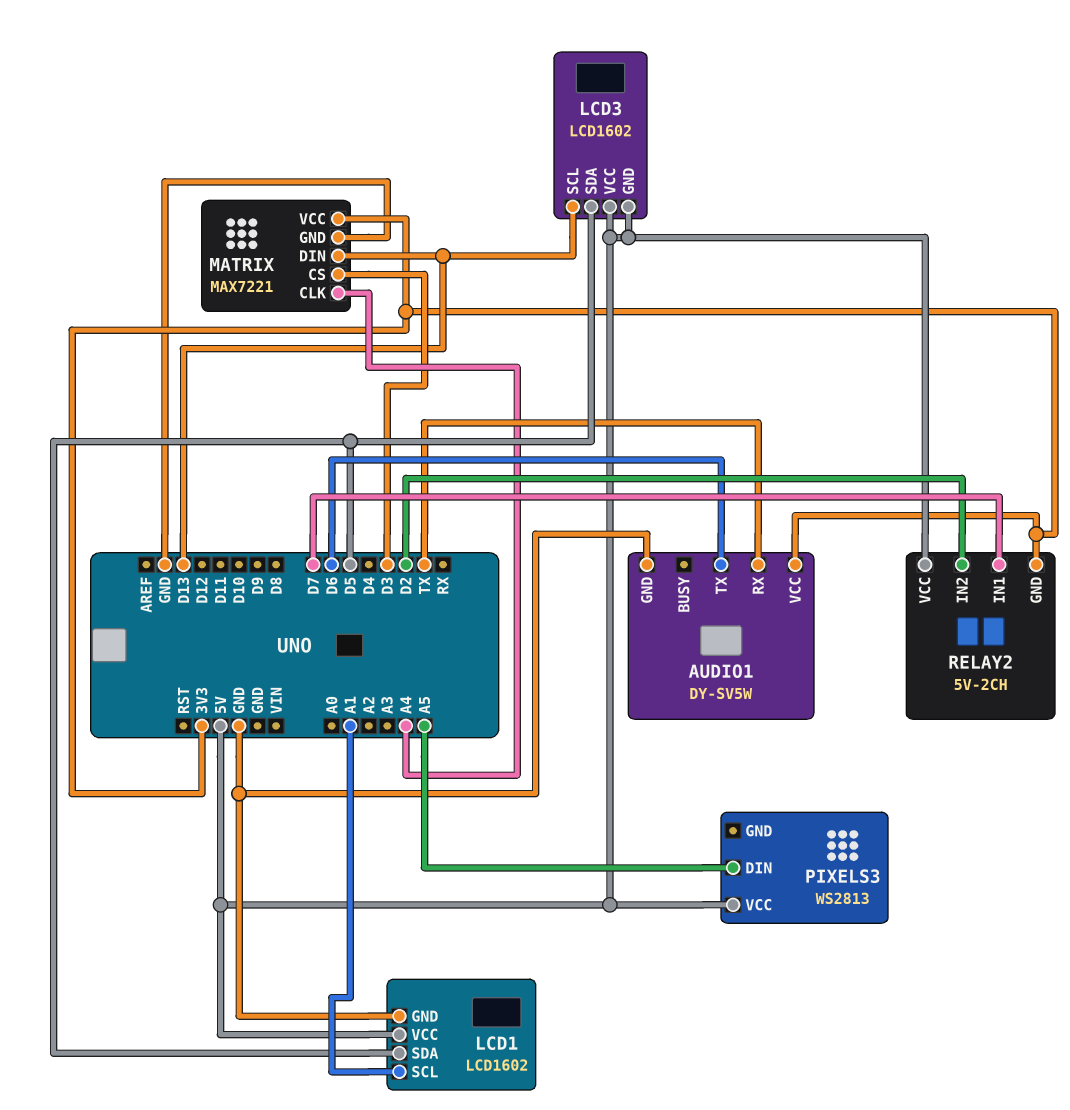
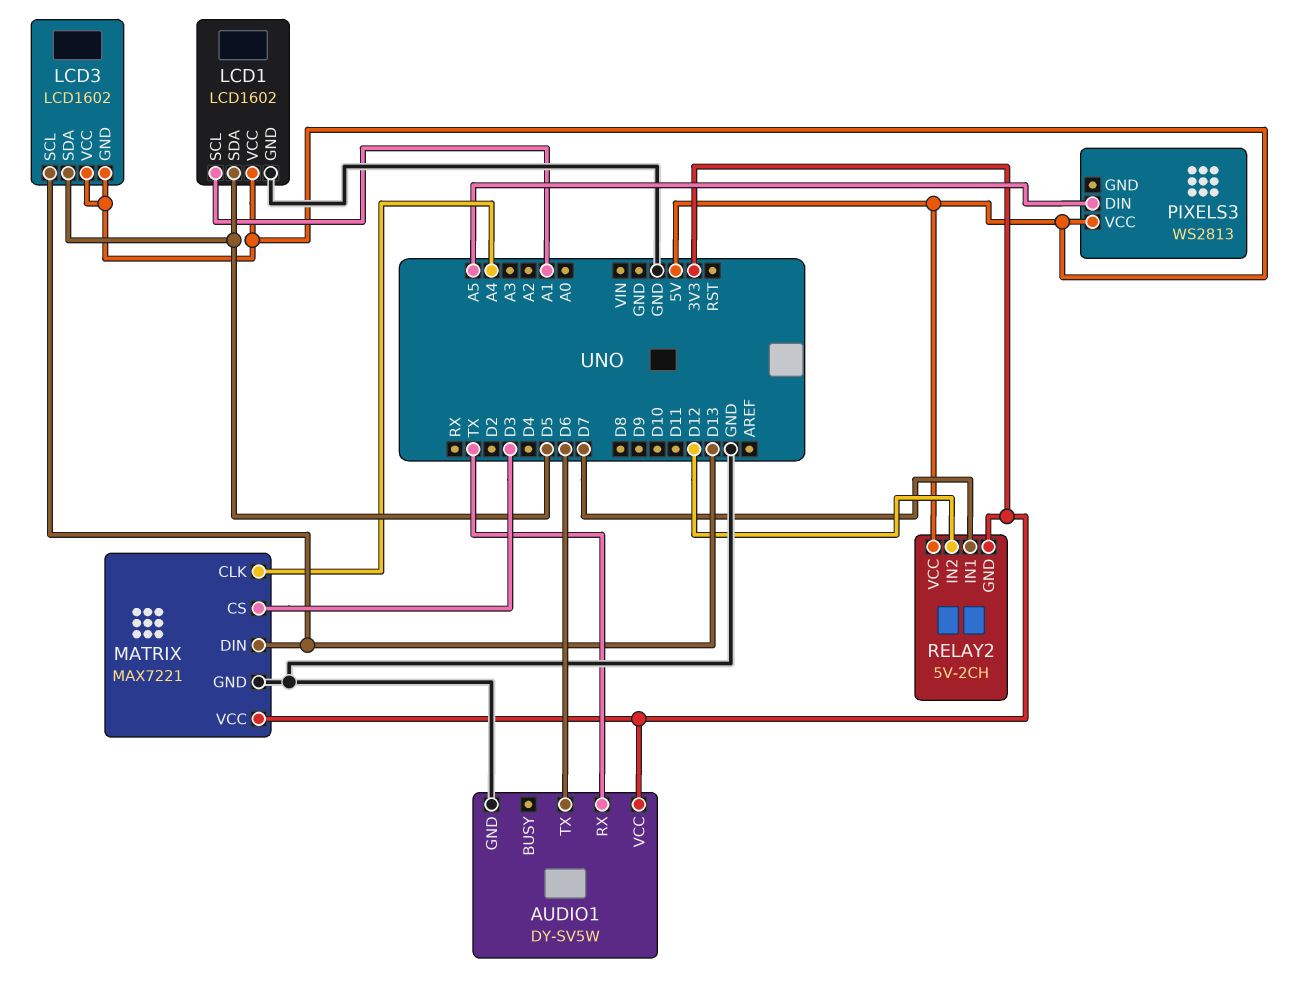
RELAY2 pin IN2: D2 -> D12

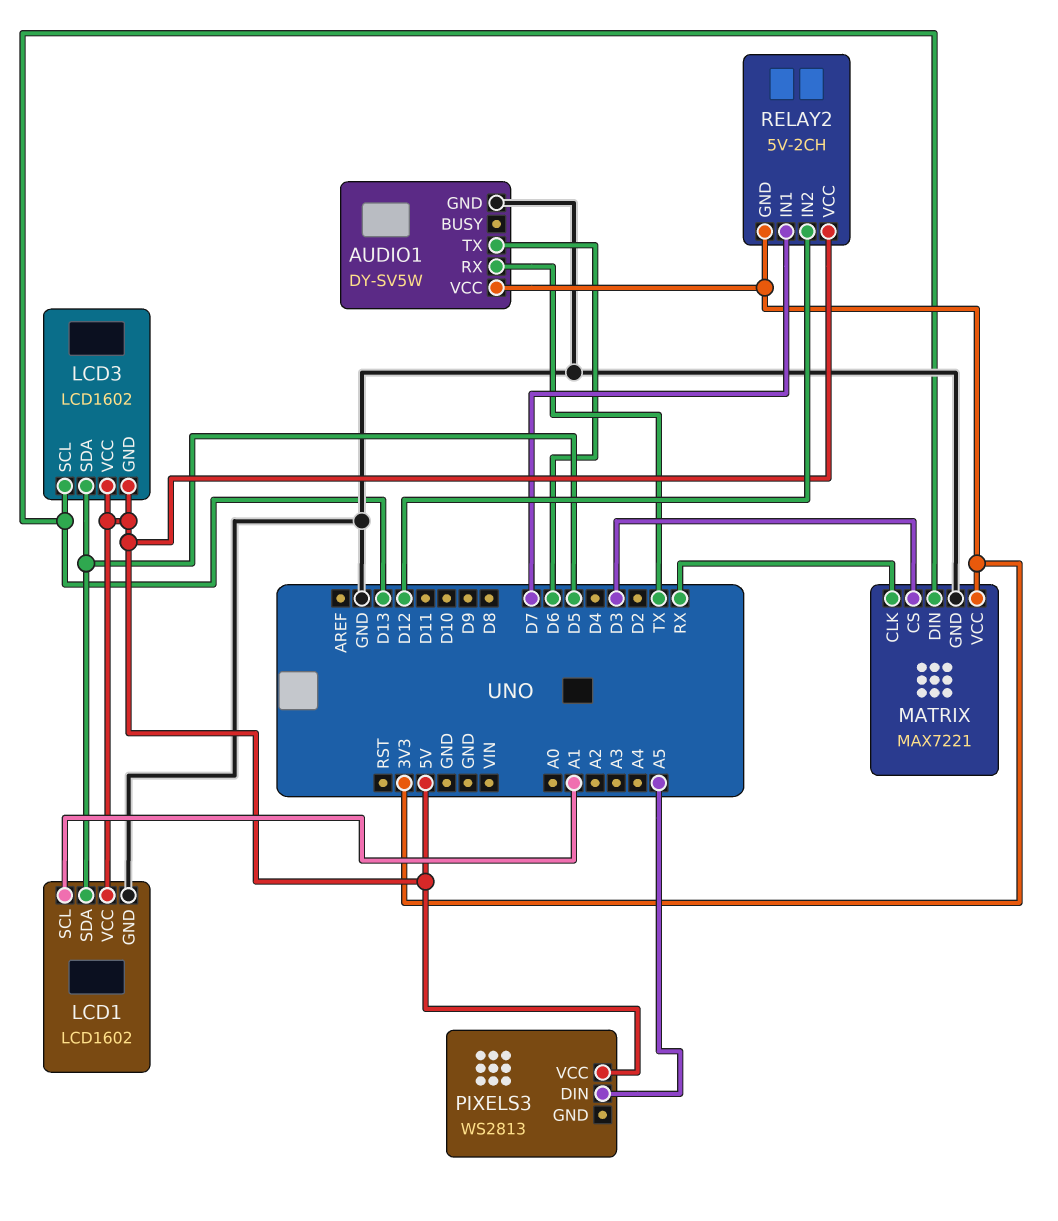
MATRIX pin CLK: A4 -> RX

